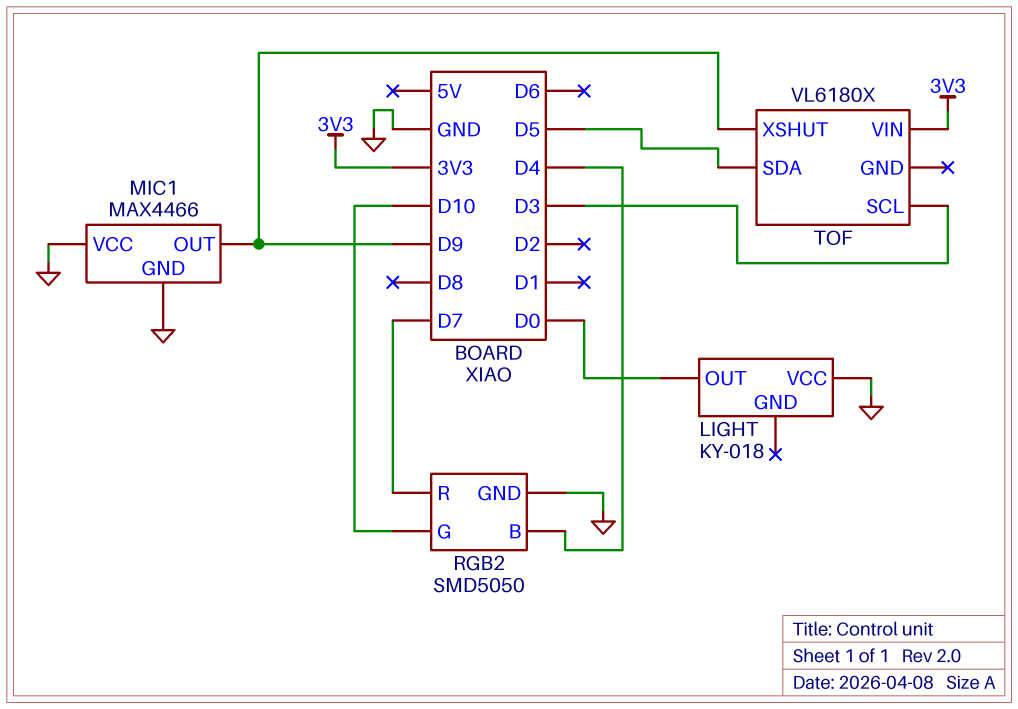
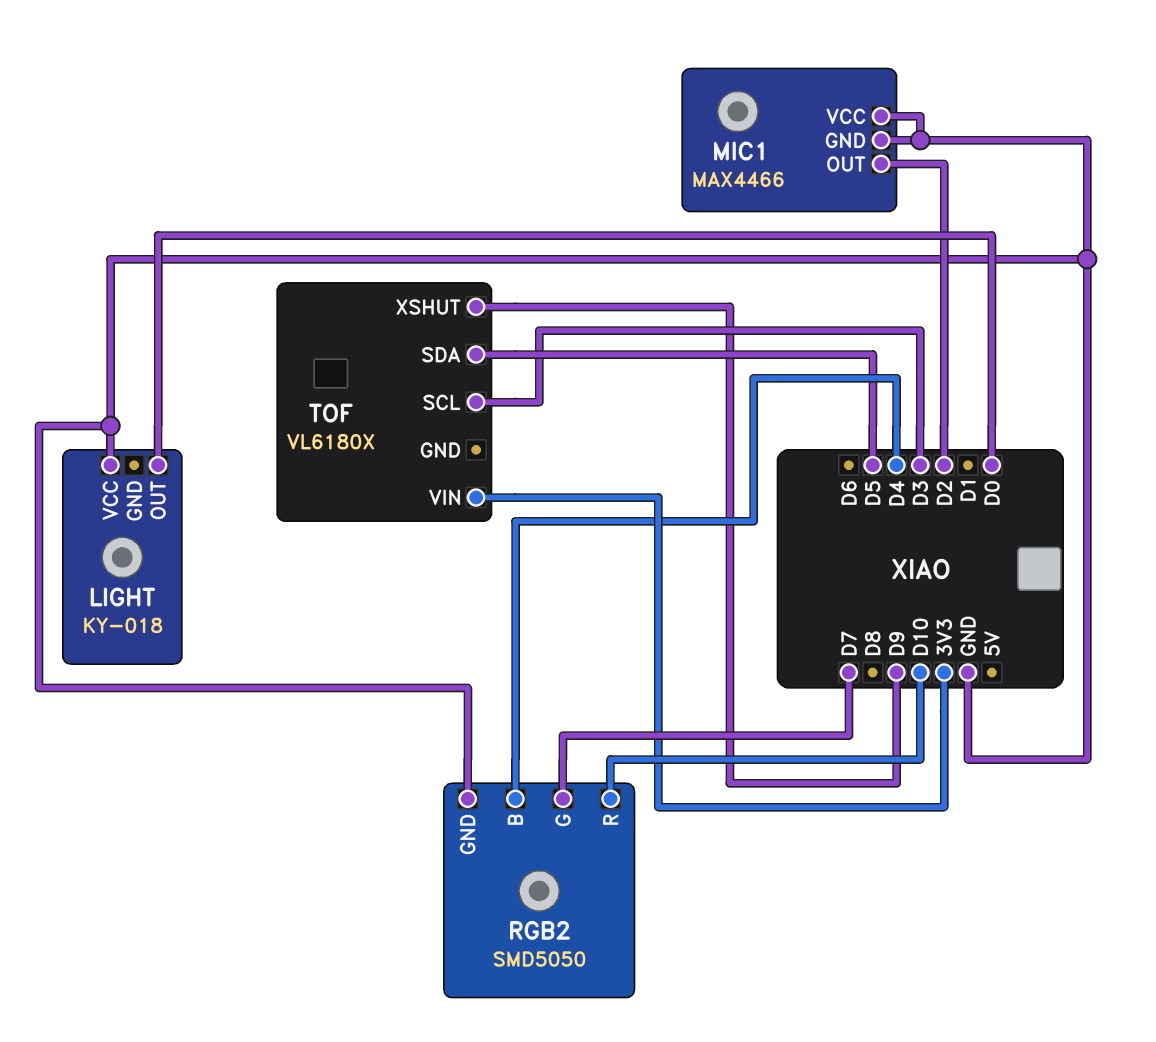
MIC1 pin OUT: D9 -> D2
RGB2 pin G: D10 -> D7
RGB2 pin R: D7 -> D10

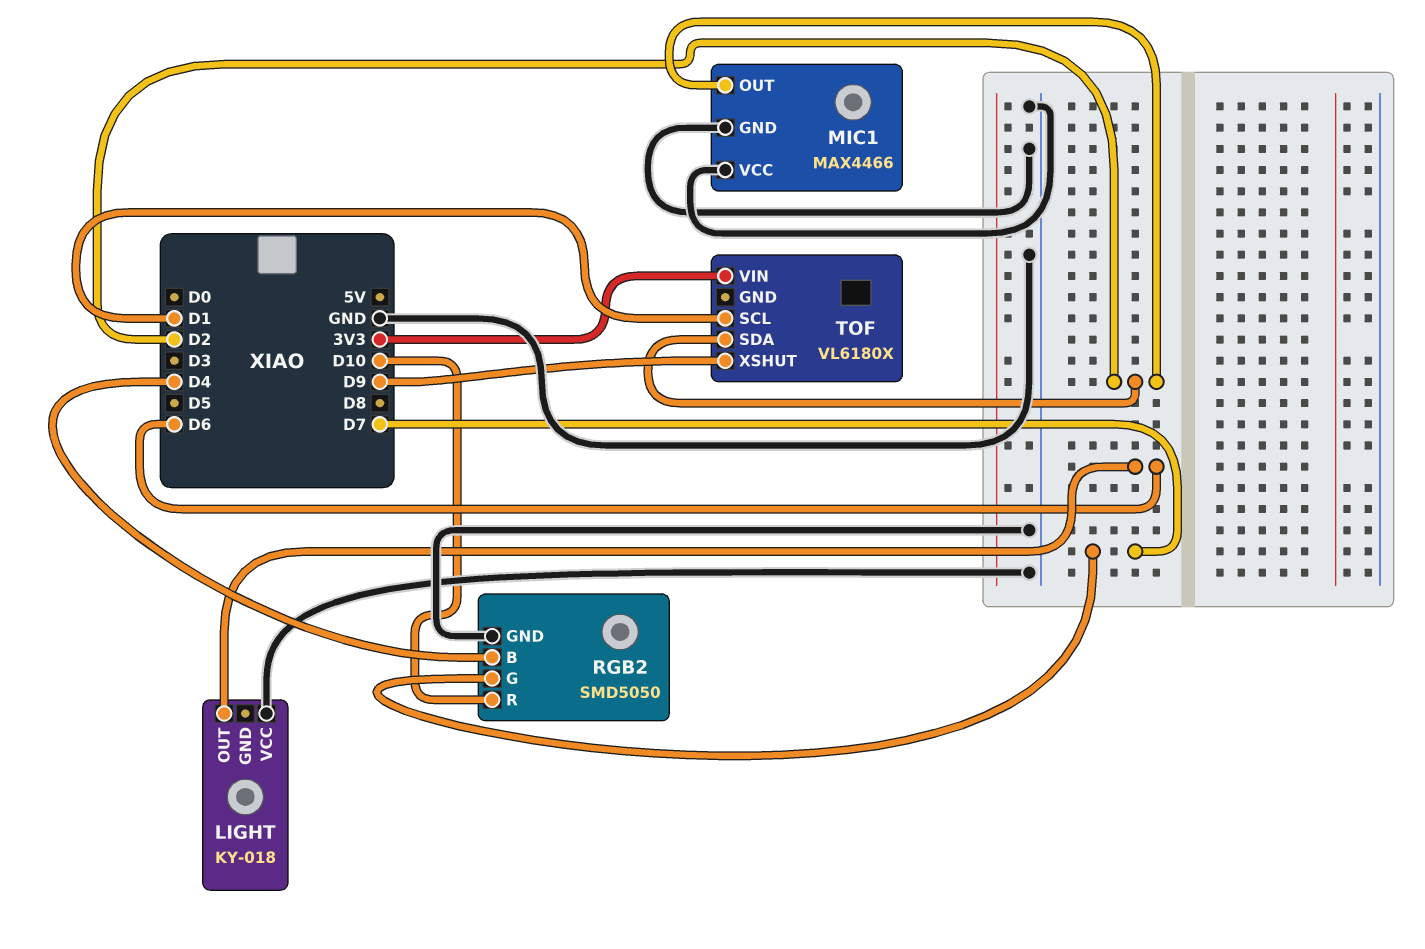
LIGHT pin OUT: D0 -> D6
TOF pin SCL: D3 -> D1
TOF pin SDA: D5 -> D2

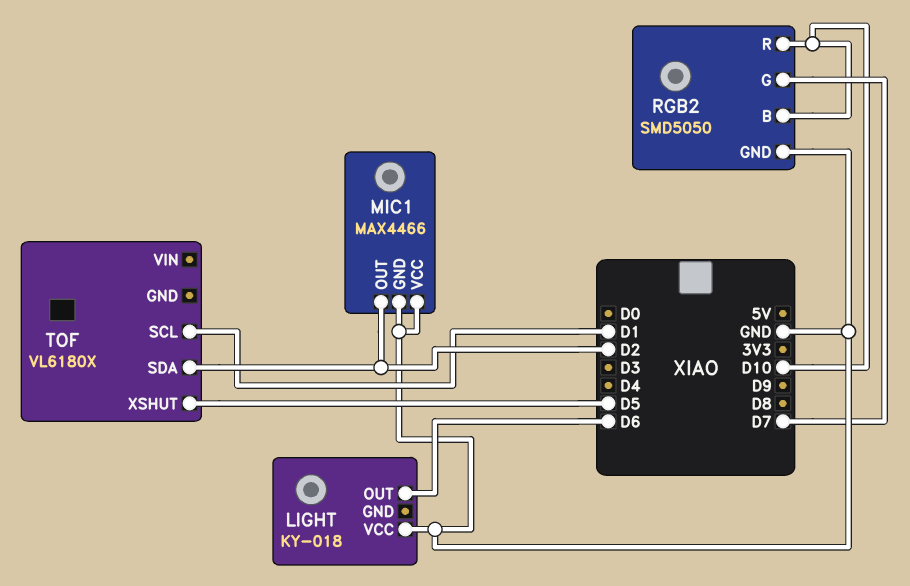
RGB2 pin B: D4 -> D10
TOF pin VIN: 3V3 -> none
TOF pin XSHUT: D9 -> D5

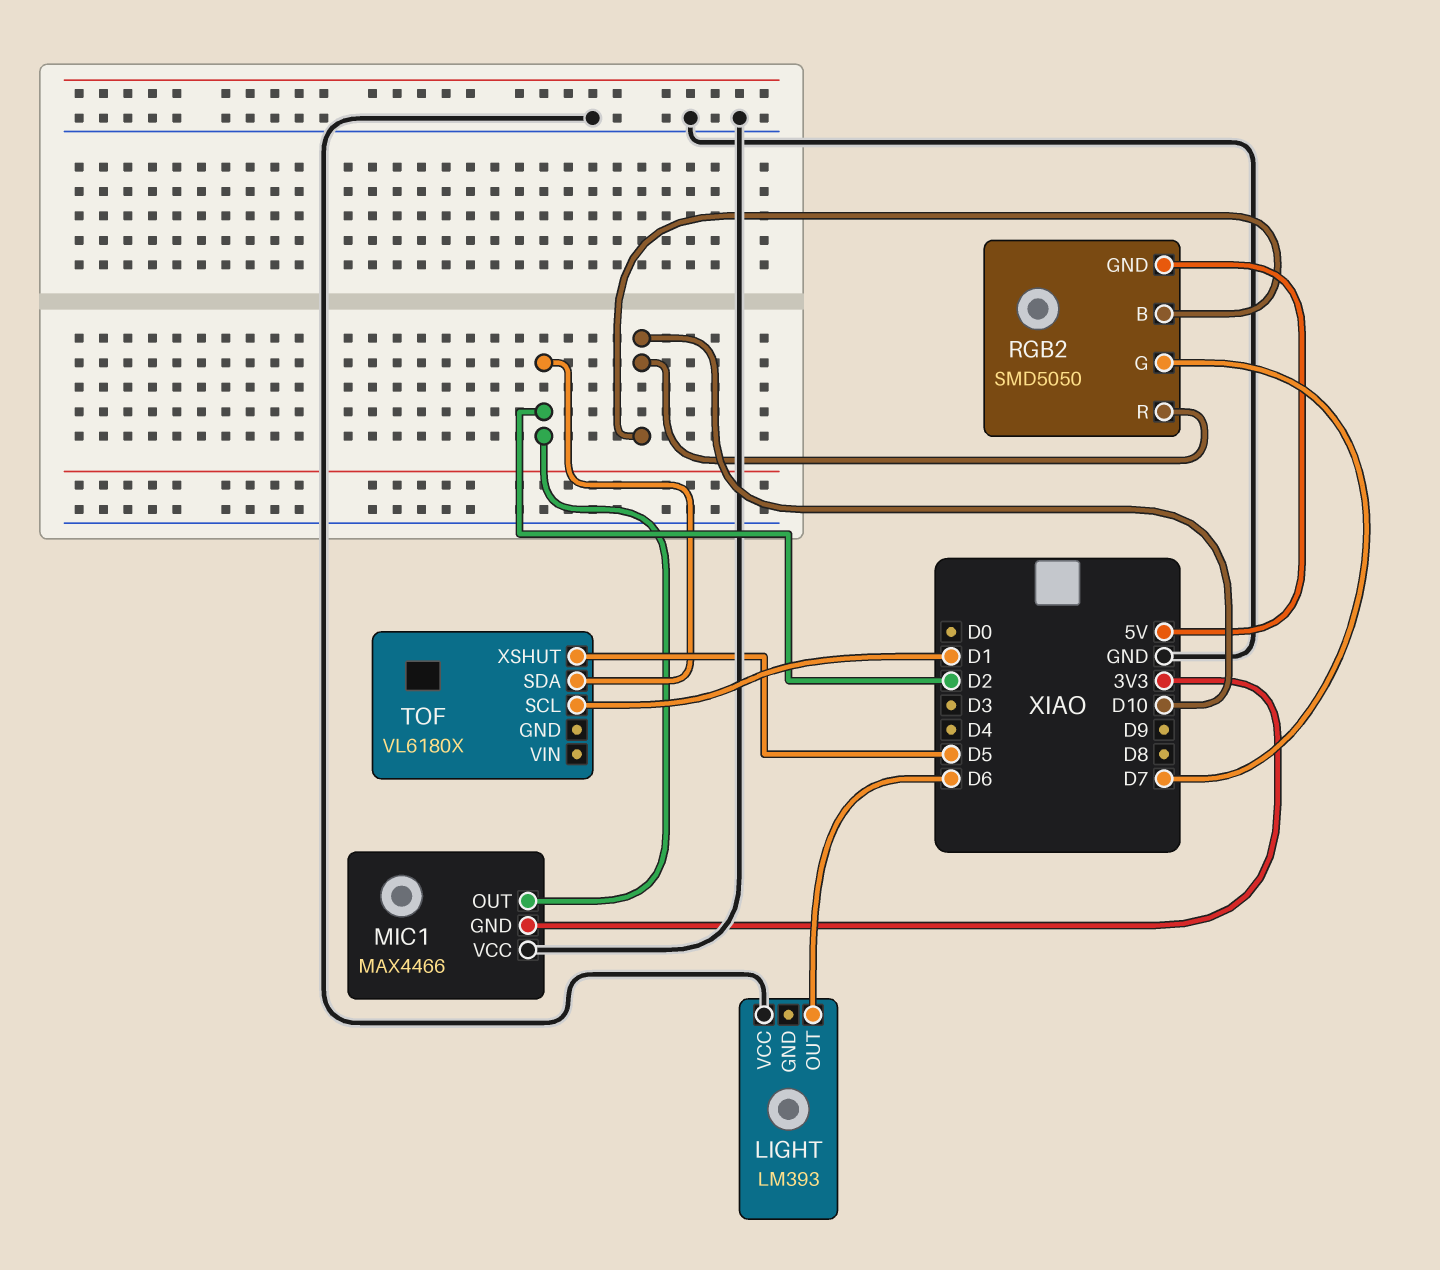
LIGHT: KY-018 -> LM393
MIC1 pin GND: GND -> 3V3
RGB2 pin GND: GND -> 5V

